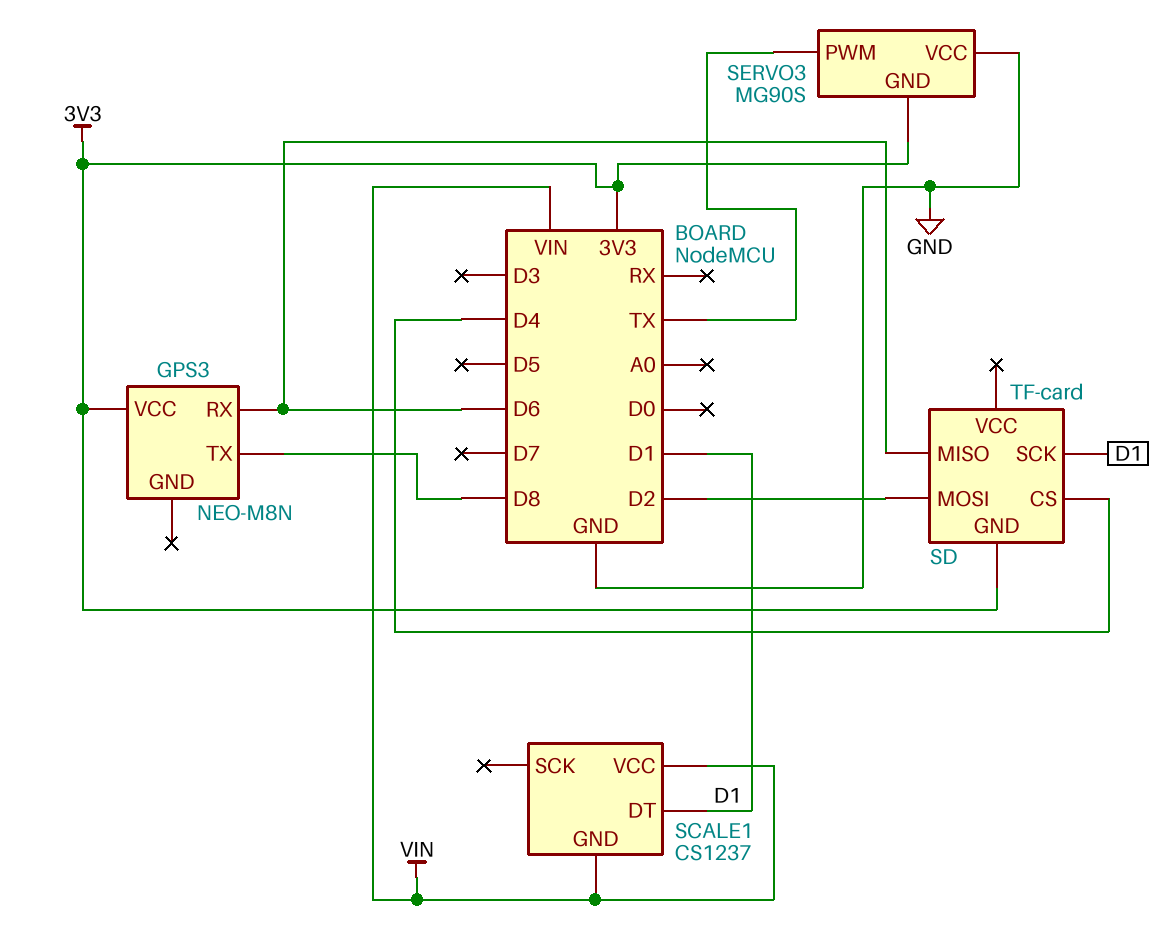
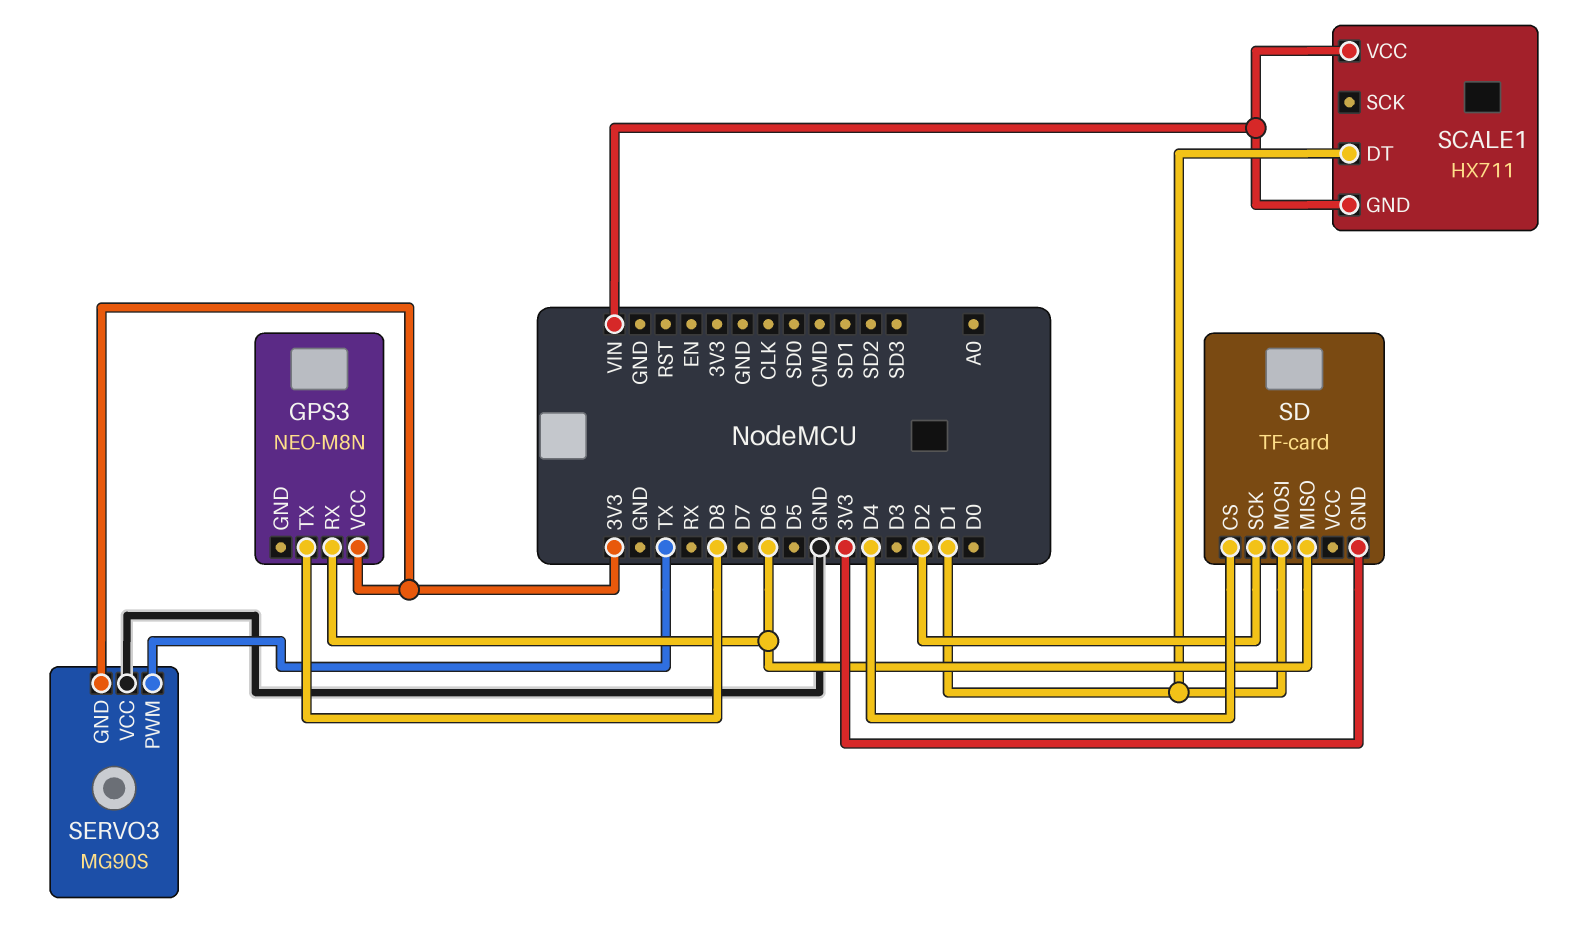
SCALE1: CS1237 -> HX711
SD pin MOSI: D2 -> D1
SD pin SCK: D1 -> D2

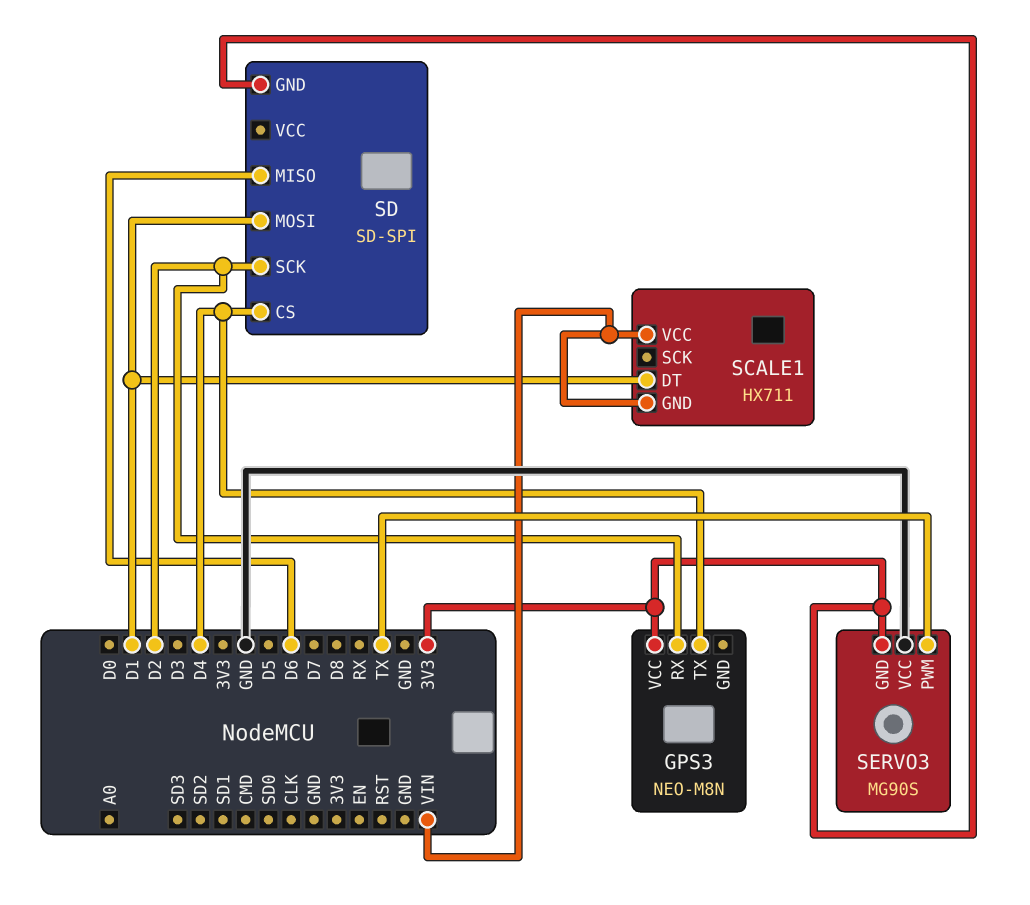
GPS3 pin RX: D6 -> D2
GPS3 pin TX: D8 -> D4
SD: TF-card -> SD-SPI

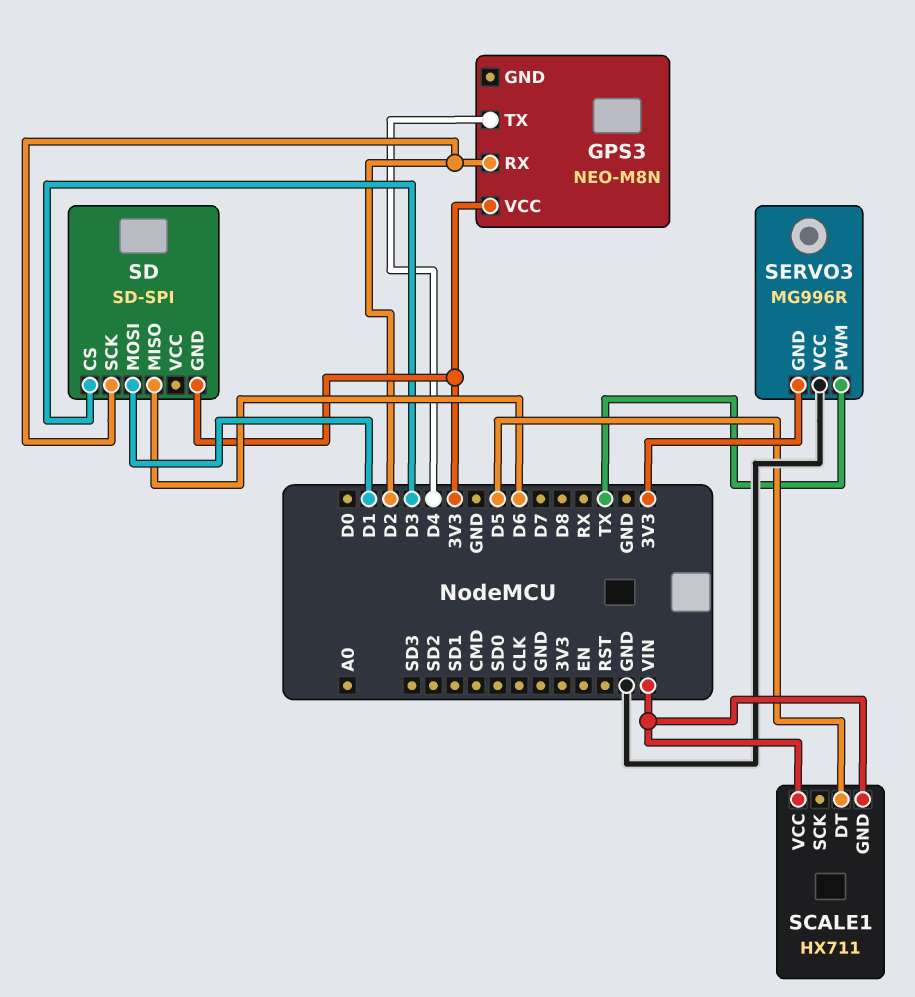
SCALE1 pin DT: D1 -> D5
SD pin CS: D4 -> D3
SERVO3: MG90S -> MG996R

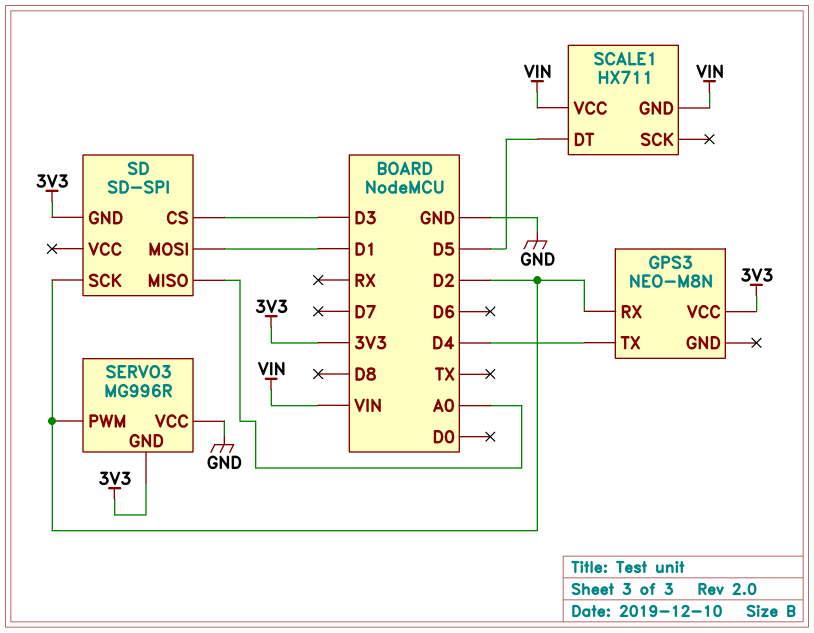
SD pin MISO: D6 -> A0
SERVO3 pin PWM: TX -> D2

